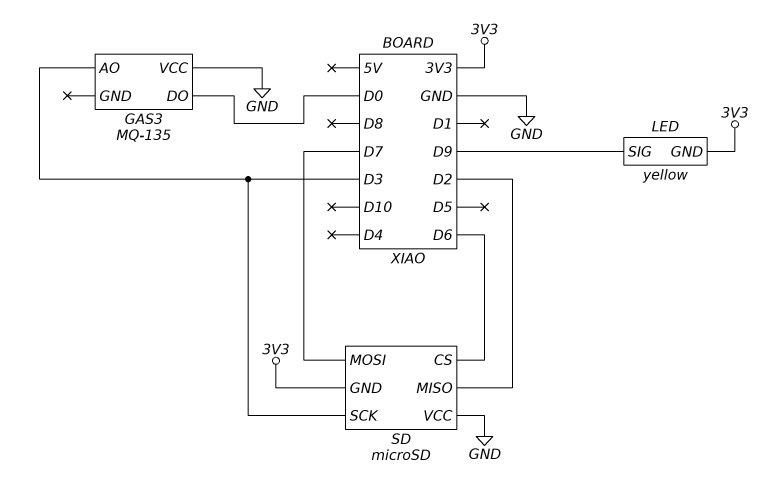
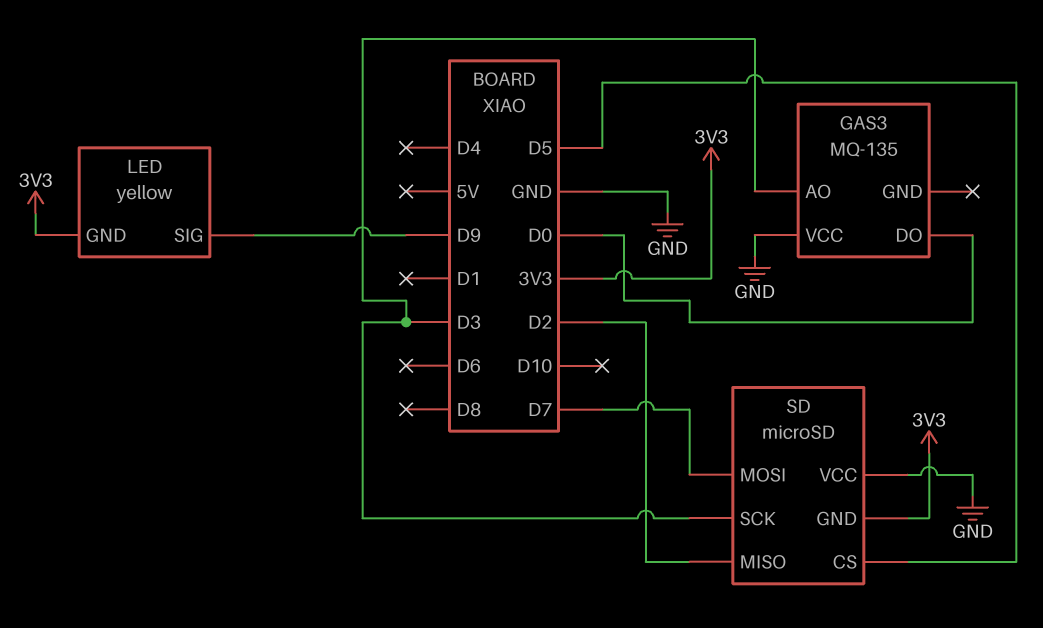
SD pin CS: D6 -> D5

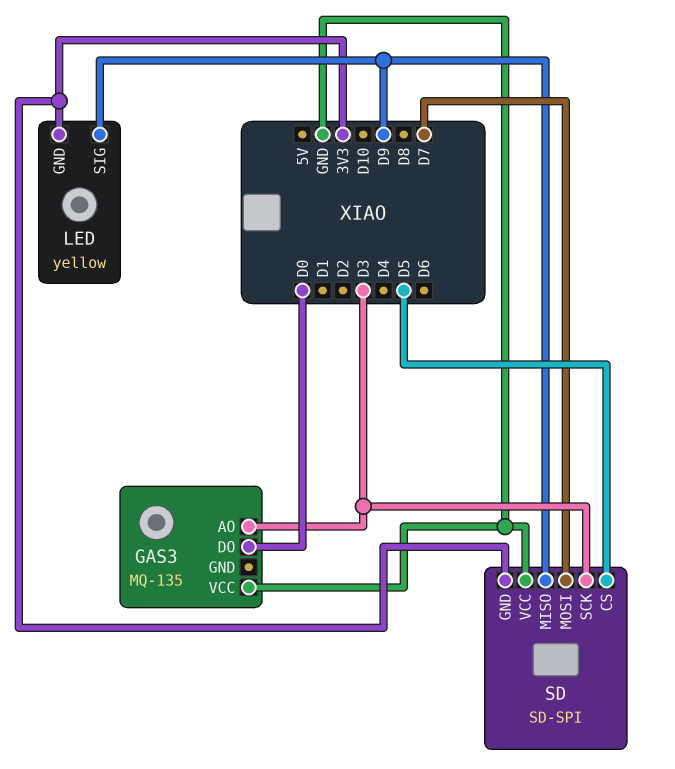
SD: microSD -> SD-SPI
SD pin MISO: D2 -> D9

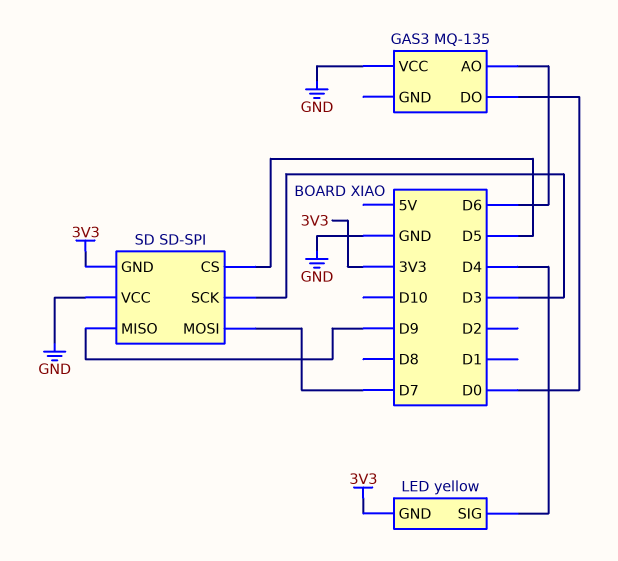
GAS3 pin AO: D3 -> D6
LED pin SIG: D9 -> D4

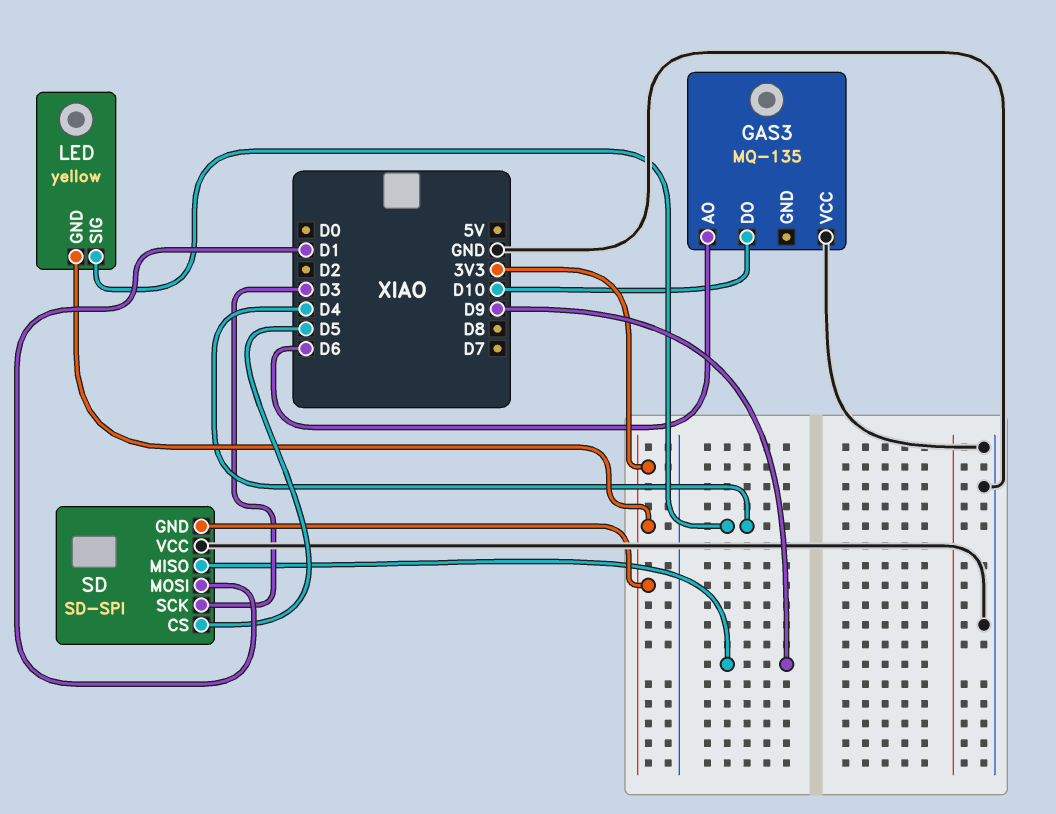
GAS3 pin DO: D0 -> D10
SD pin MOSI: D7 -> D1

